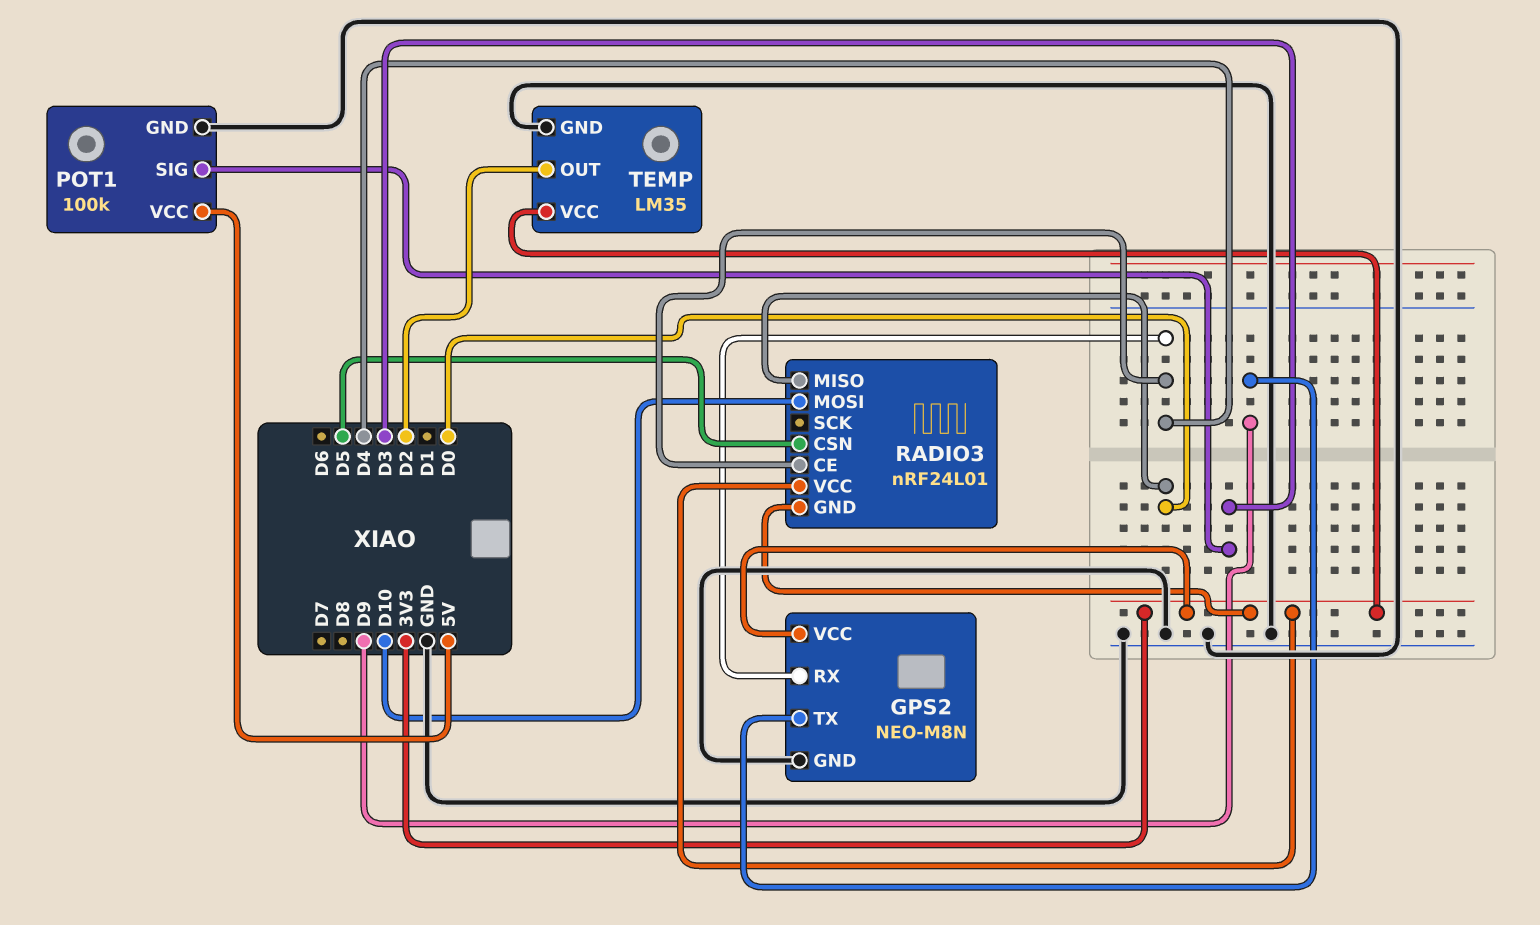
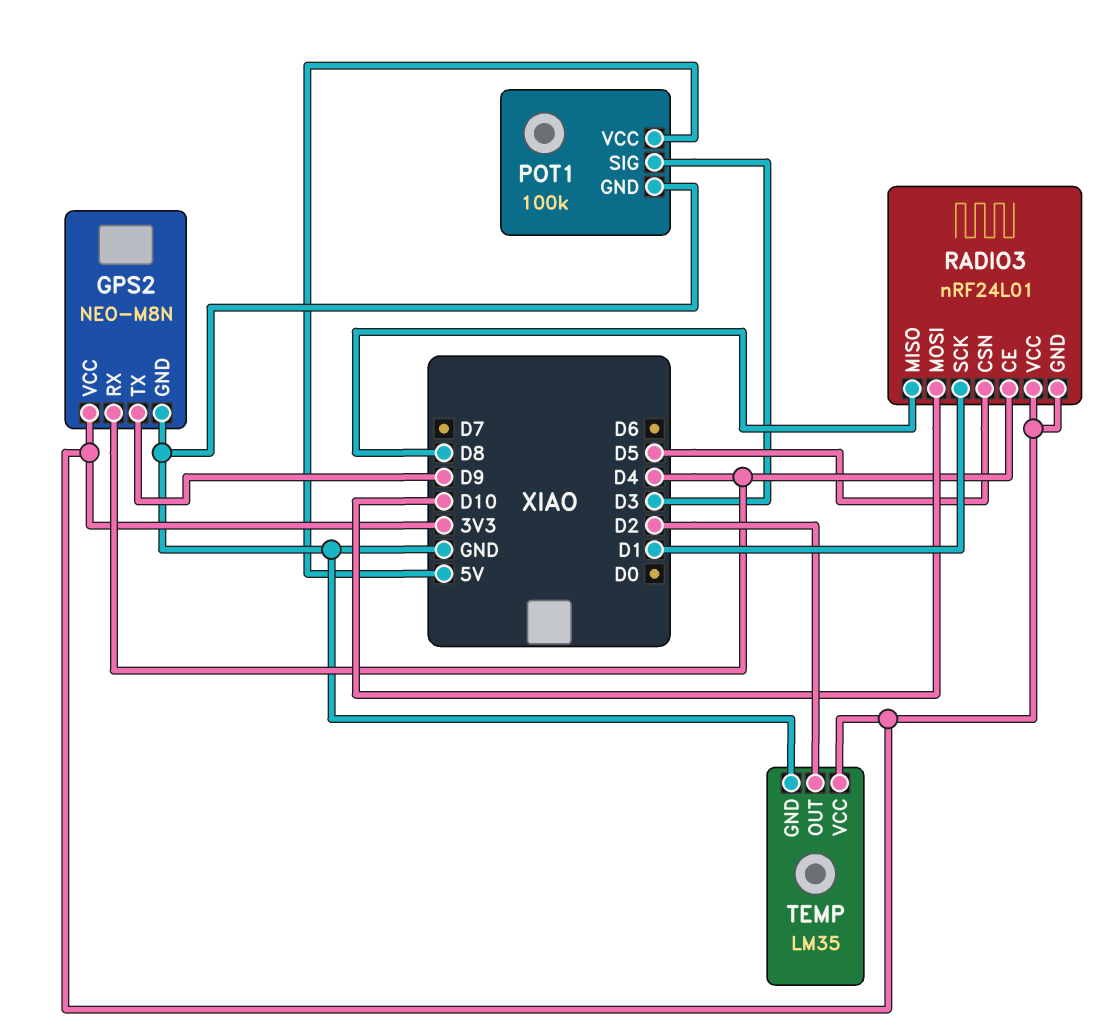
RADIO3 pin MISO: D0 -> D8
RADIO3 pin SCK: none -> D1

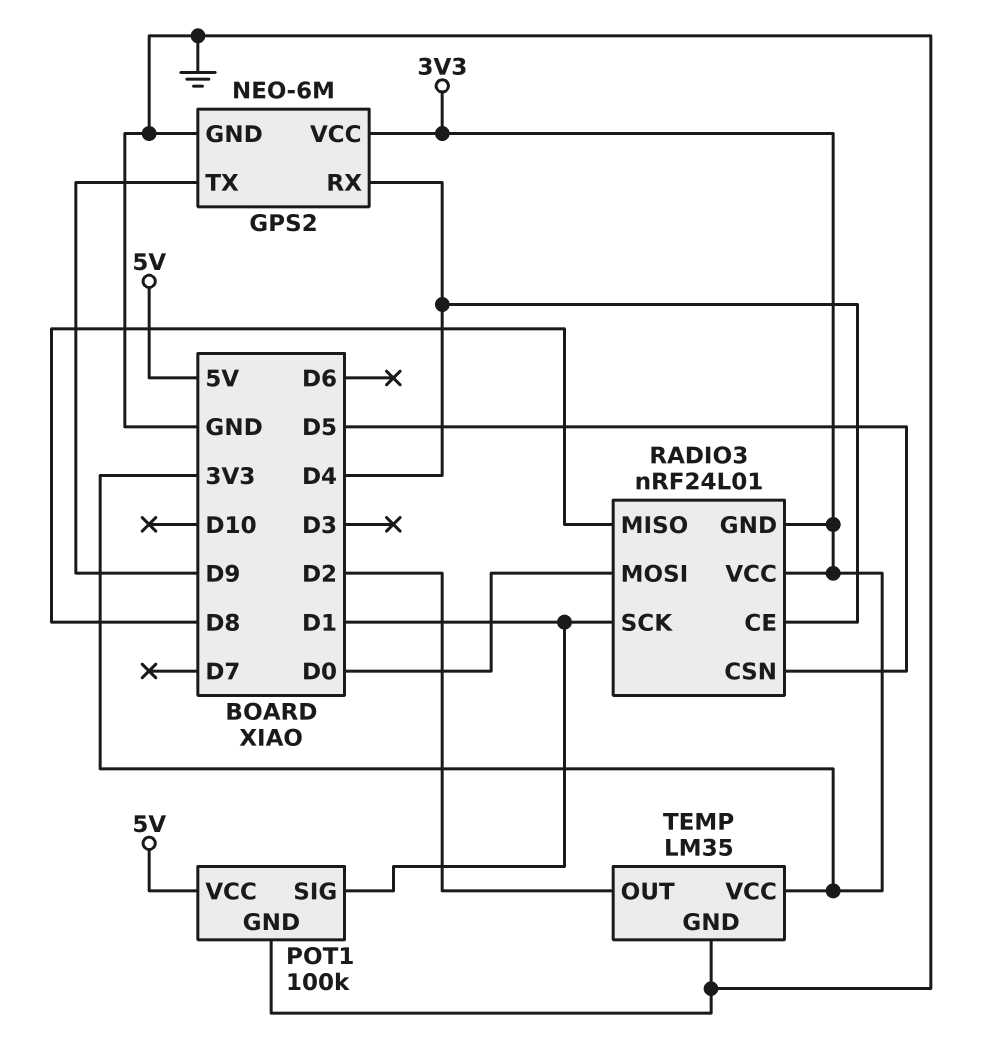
GPS2: NEO-M8N -> NEO-6M
POT1 pin SIG: D3 -> D1
RADIO3 pin MOSI: D10 -> D0

